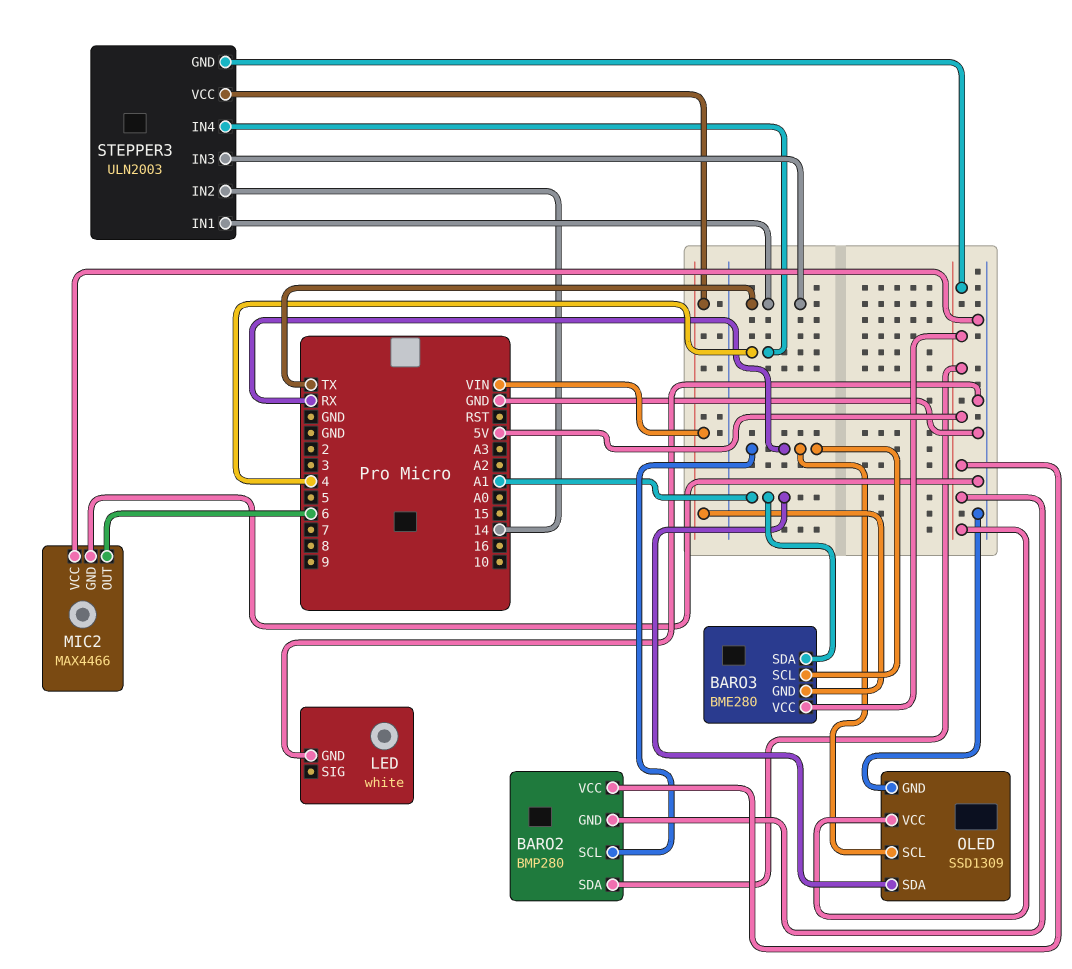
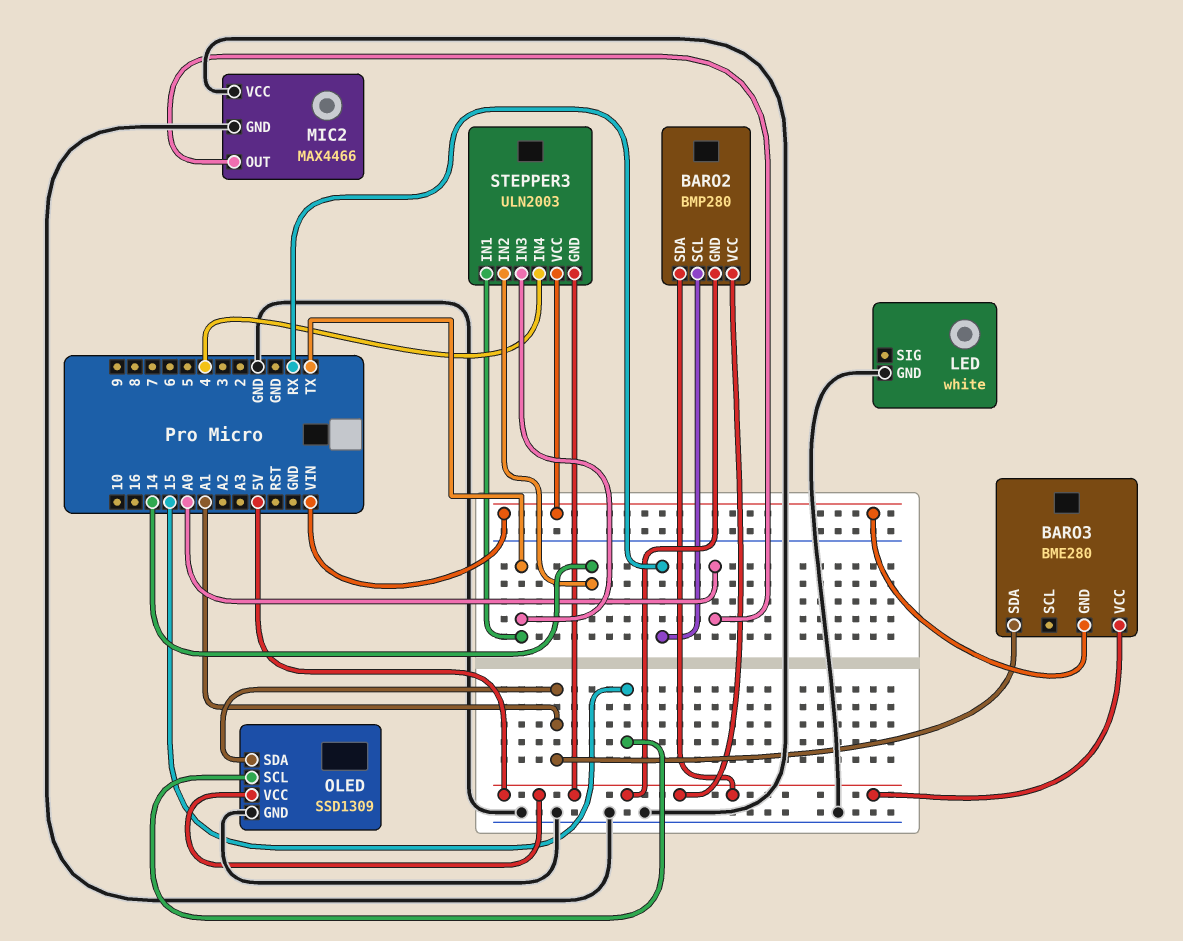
BARO3 pin SCL: RX -> none
MIC2 pin OUT: 6 -> A0
OLED pin SCL: RX -> 15

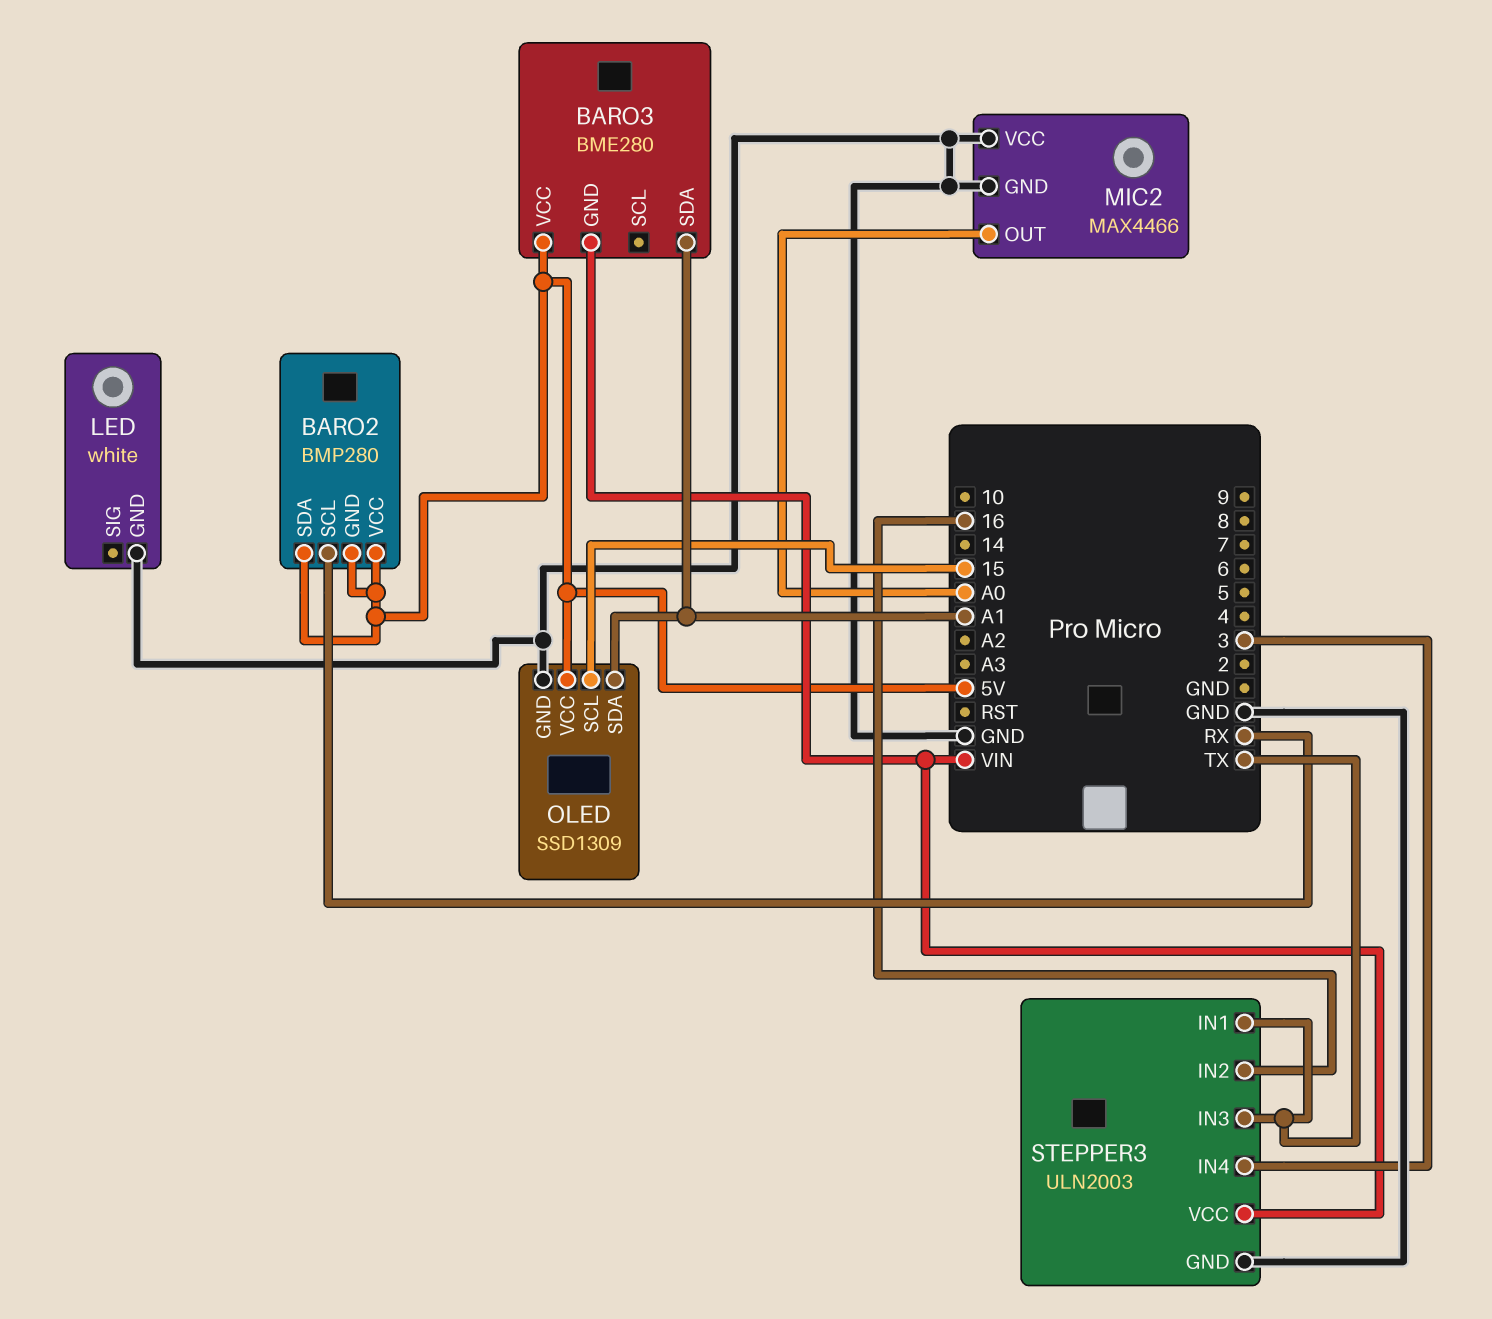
STEPPER3 pin GND: 5V -> GND
STEPPER3 pin IN2: 14 -> 16
STEPPER3 pin IN4: 4 -> 3

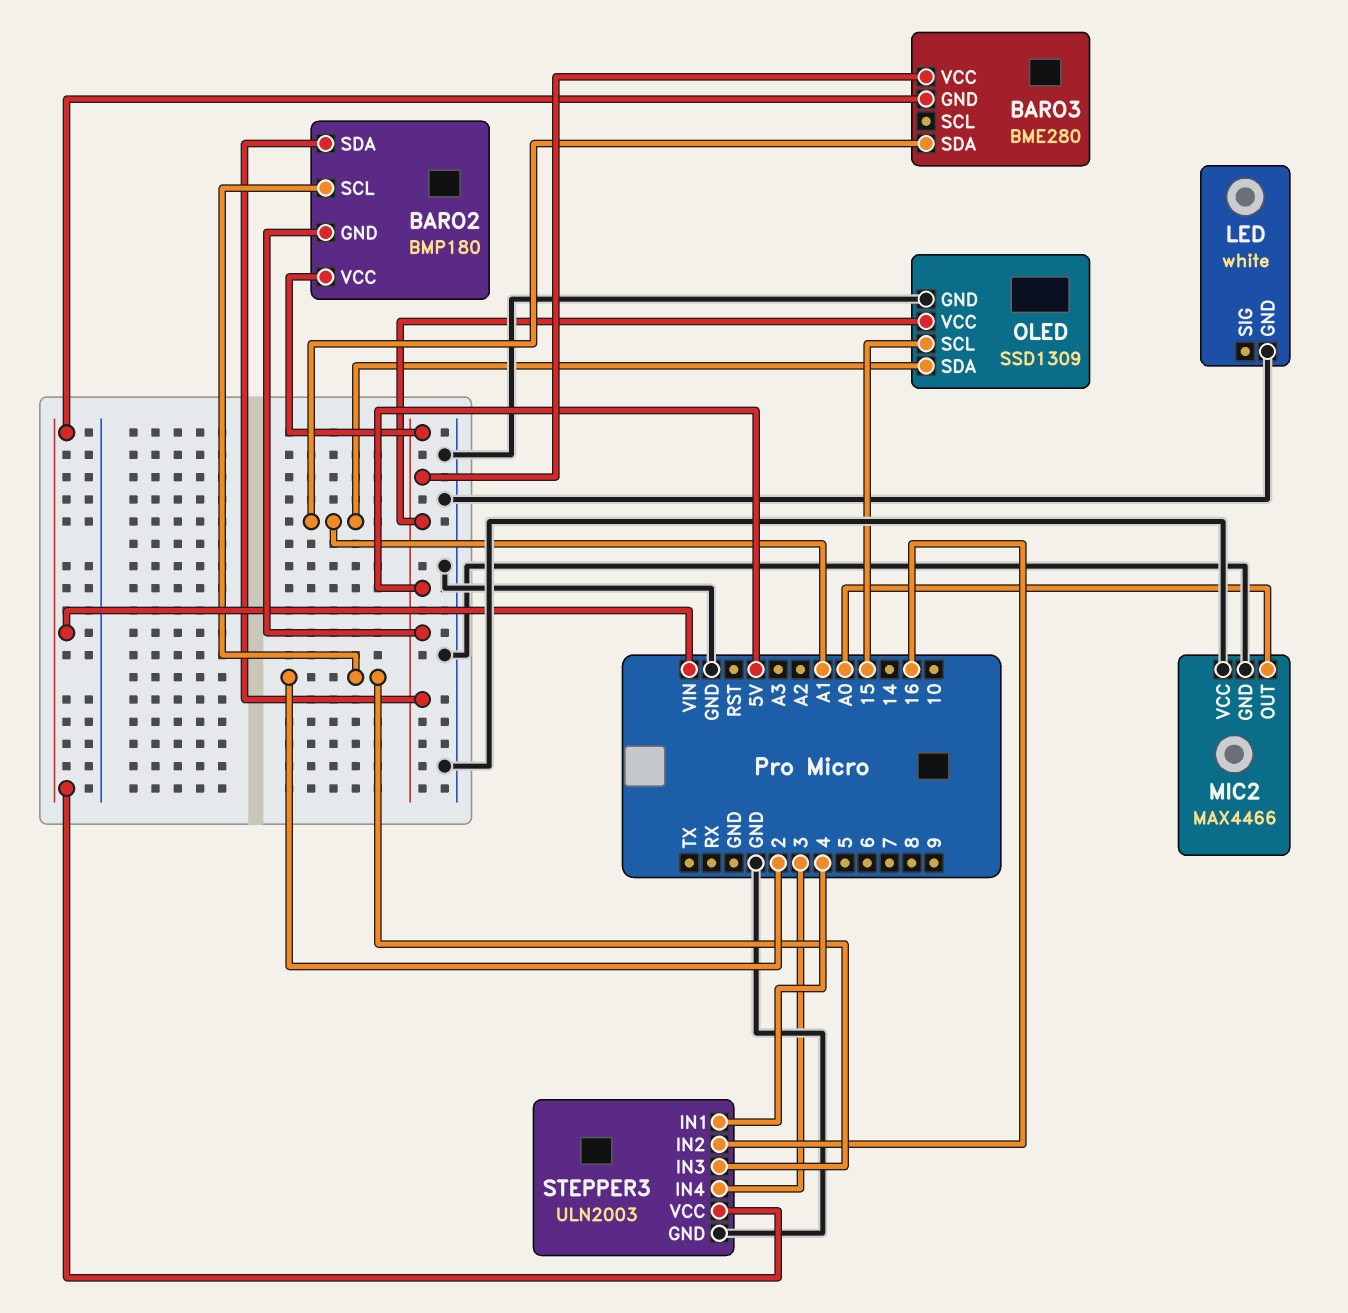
BARO2: BMP280 -> BMP180
BARO2 pin SCL: RX -> 2
STEPPER3 pin IN1: TX -> 4
STEPPER3 pin IN3: TX -> 2

